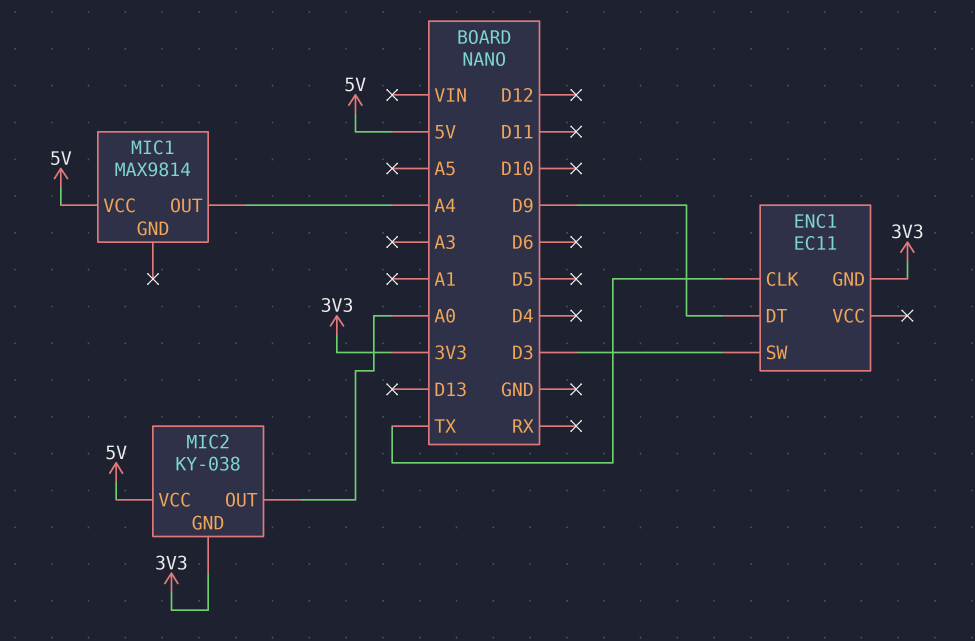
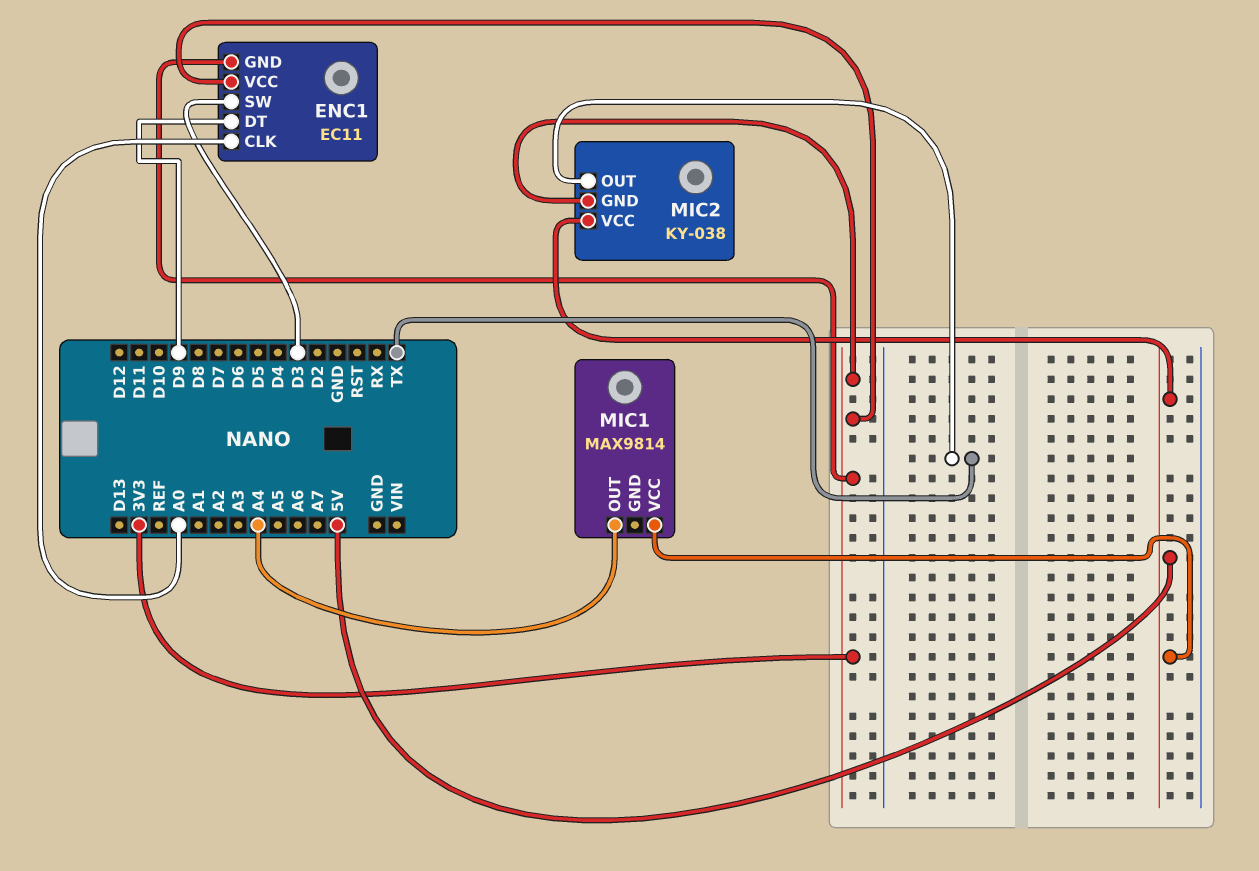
ENC1 pin CLK: TX -> A0
ENC1 pin VCC: none -> 3V3
MIC2 pin OUT: A0 -> TX

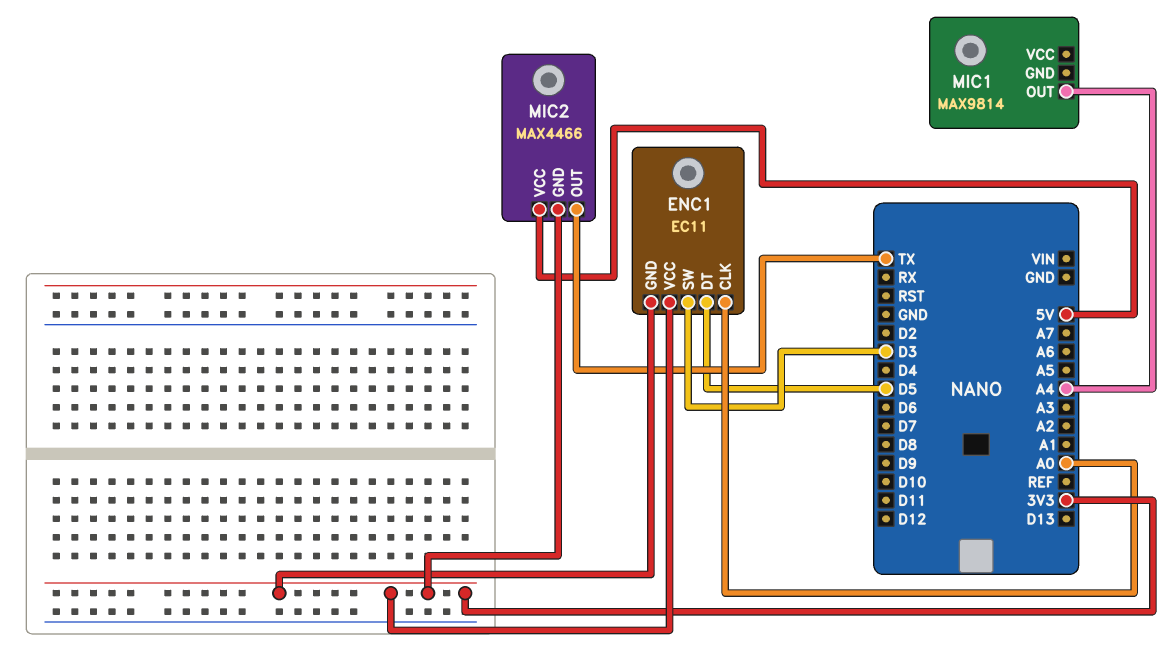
ENC1 pin DT: D9 -> D5
MIC1 pin VCC: 5V -> none
MIC2: KY-038 -> MAX4466

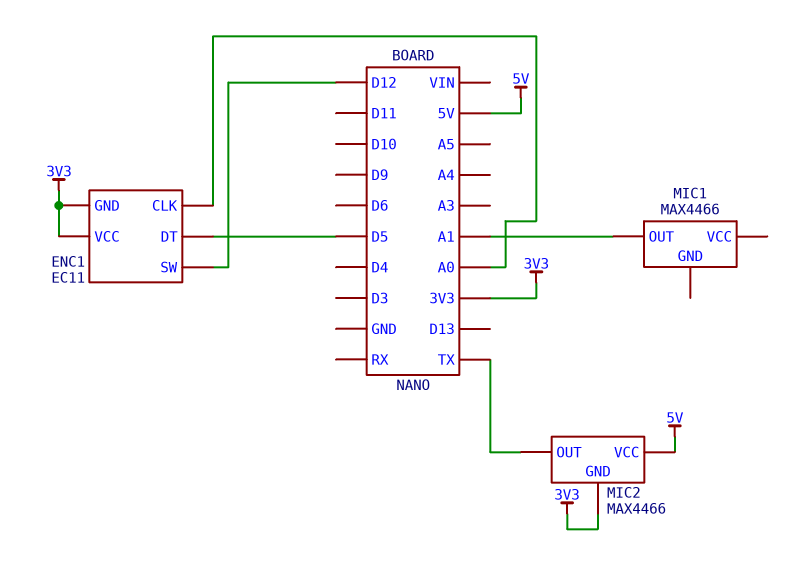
ENC1 pin SW: D3 -> D12
MIC1: MAX9814 -> MAX4466
MIC1 pin OUT: A4 -> A1

